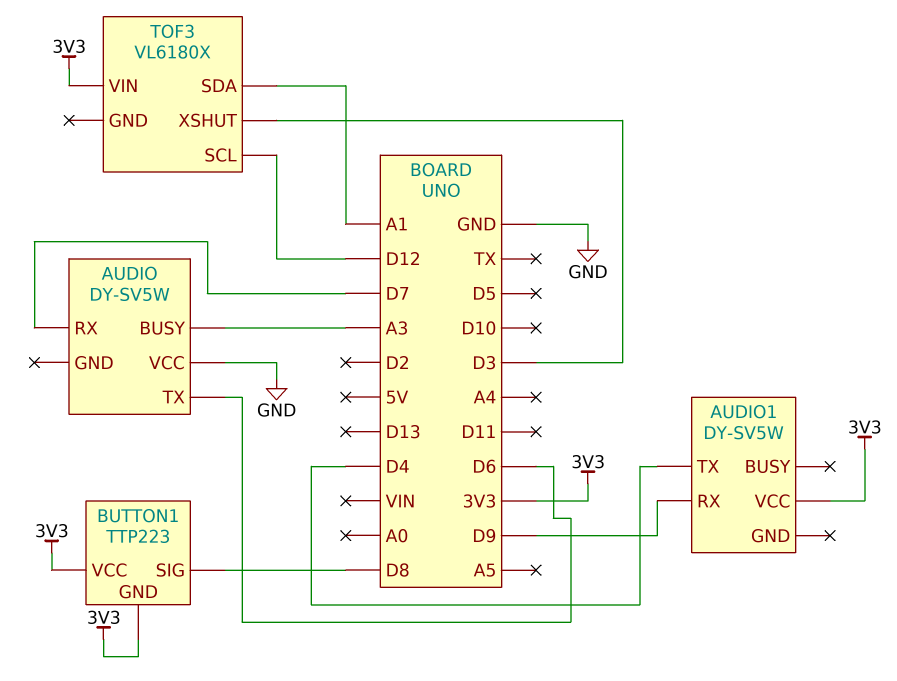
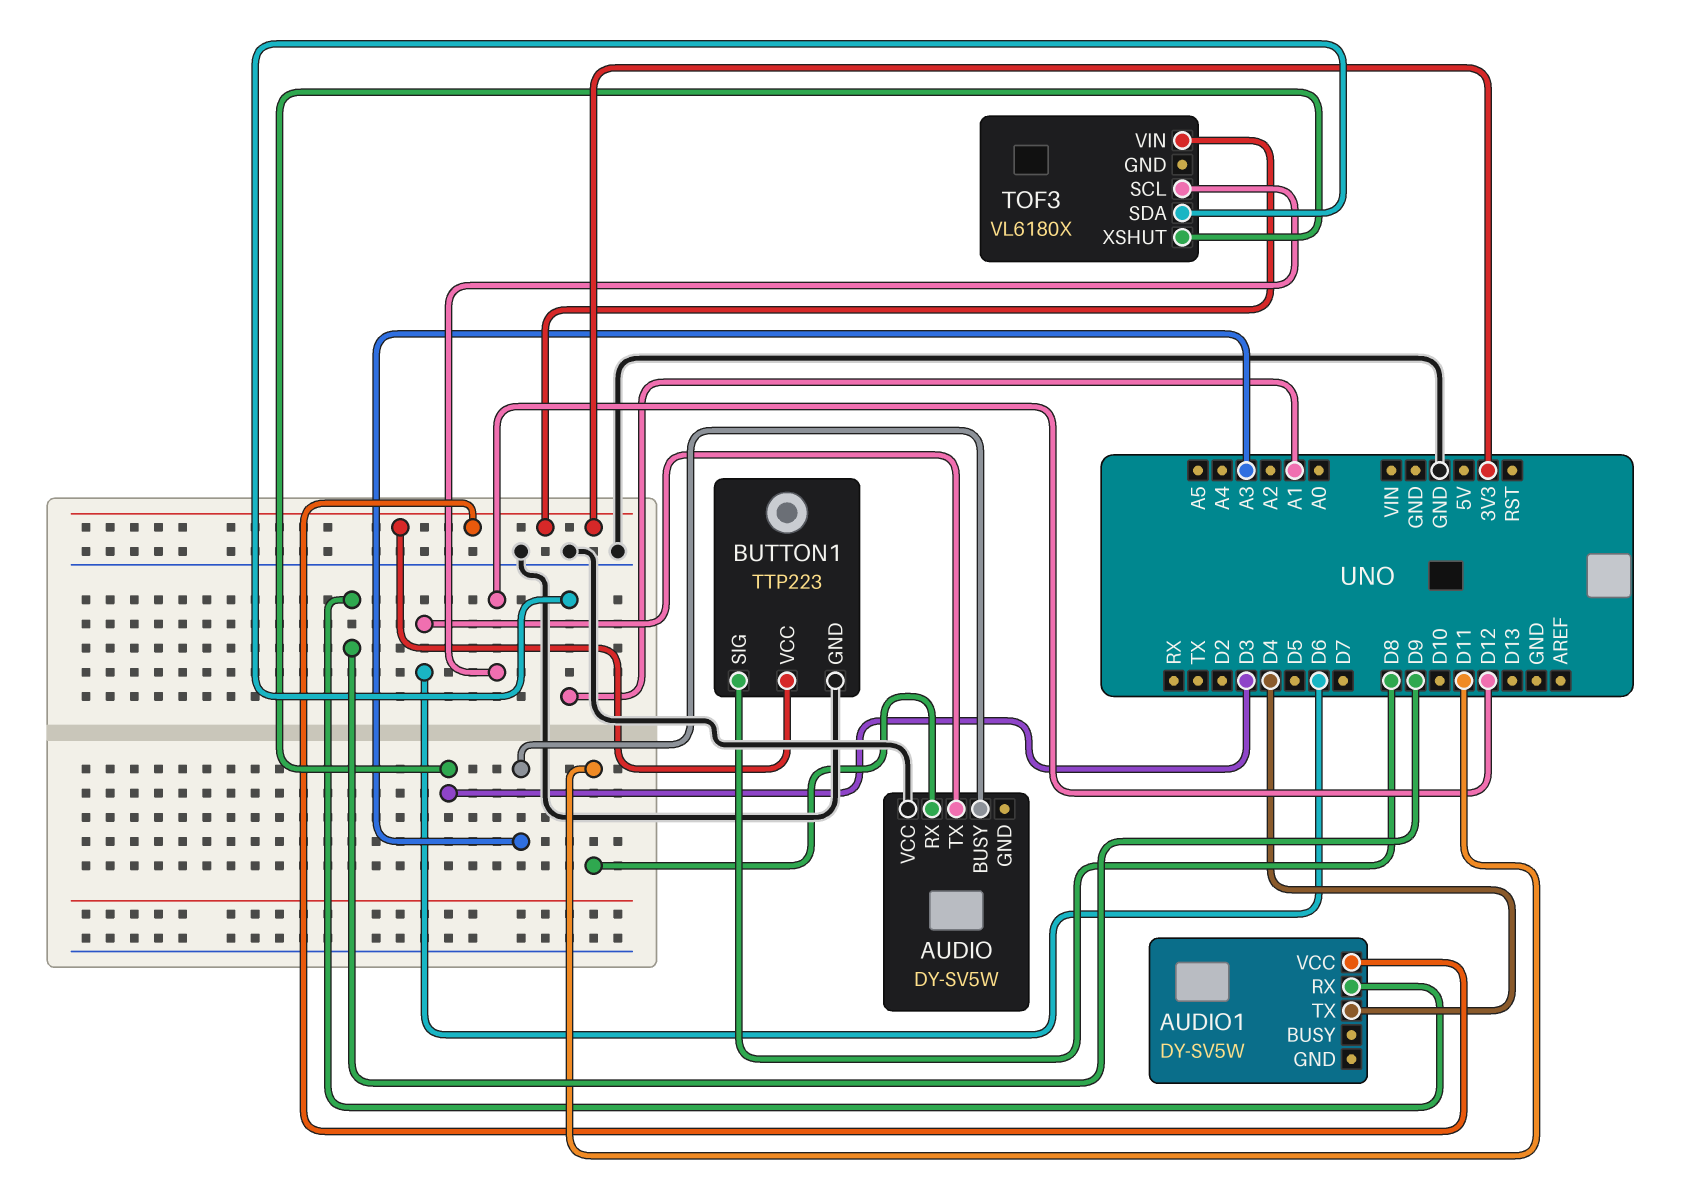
AUDIO pin RX: D7 -> D11
BUTTON1 pin GND: 3V3 -> GND

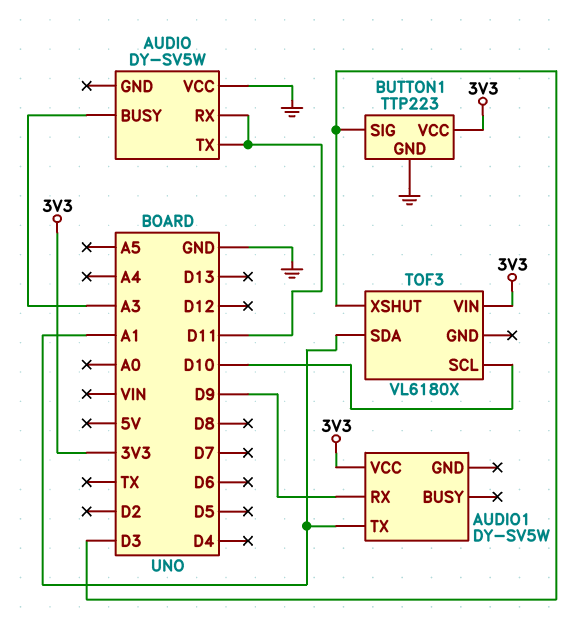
AUDIO pin TX: D6 -> D11
AUDIO1 pin TX: D4 -> A1
BUTTON1 pin SIG: D8 -> D3
TOF3 pin SCL: D12 -> D10

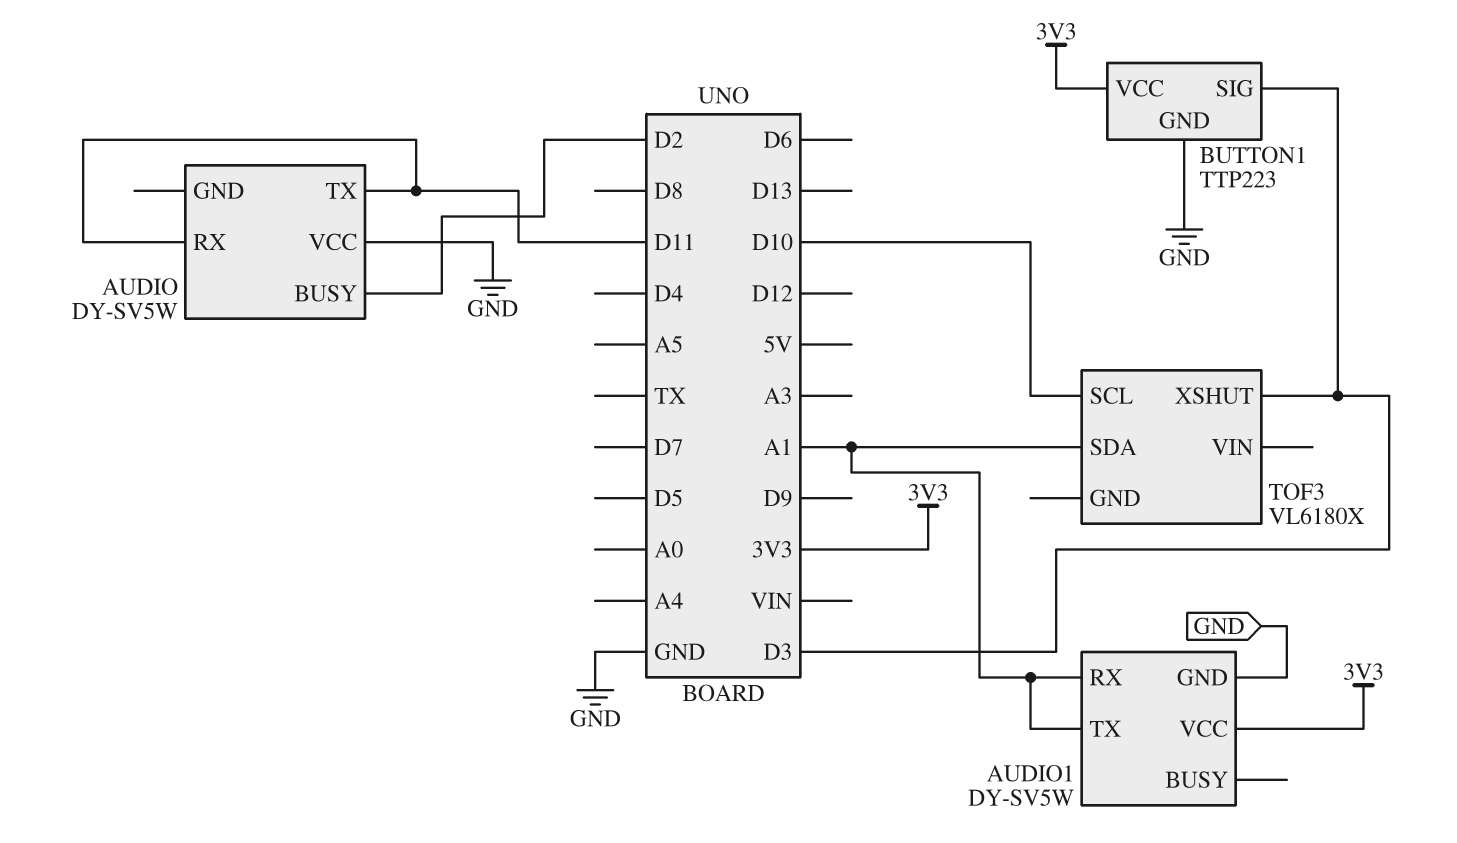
AUDIO pin BUSY: A3 -> D2
AUDIO1 pin GND: none -> GND
AUDIO1 pin RX: D9 -> A1
TOF3 pin VIN: 3V3 -> none

